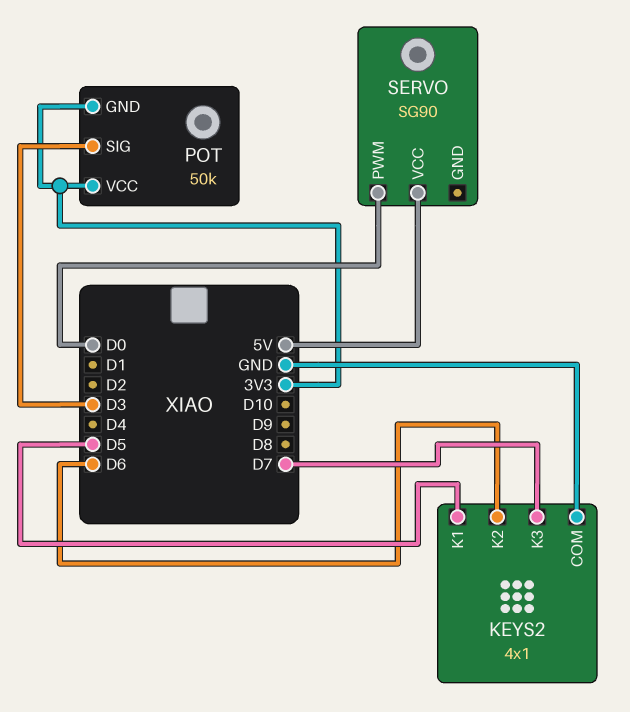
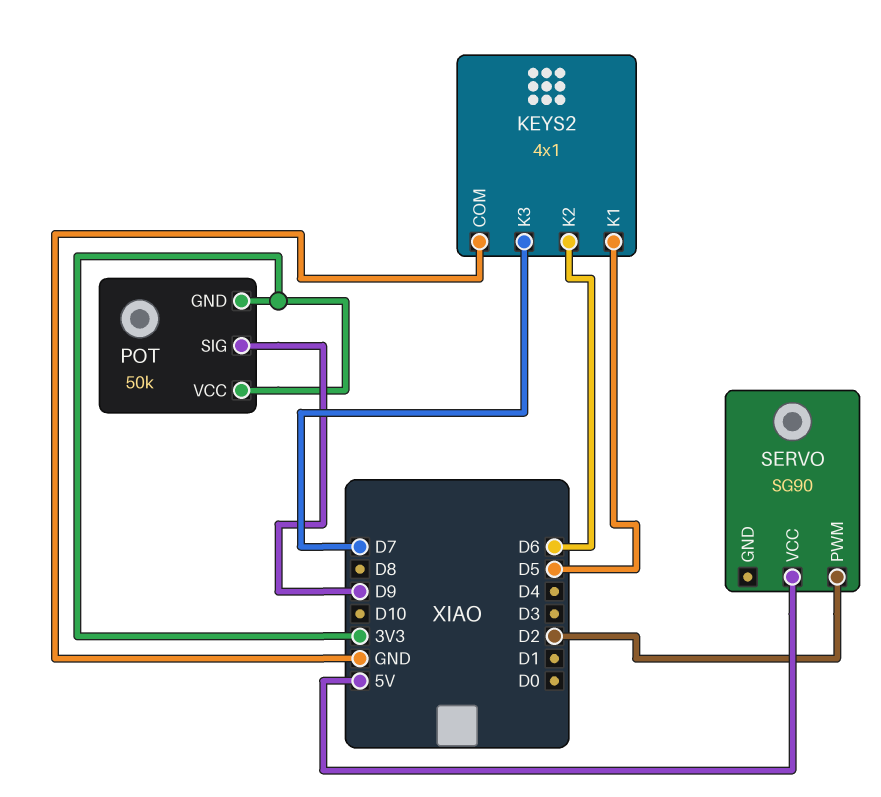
POT pin SIG: D3 -> D9
SERVO pin PWM: D0 -> D2

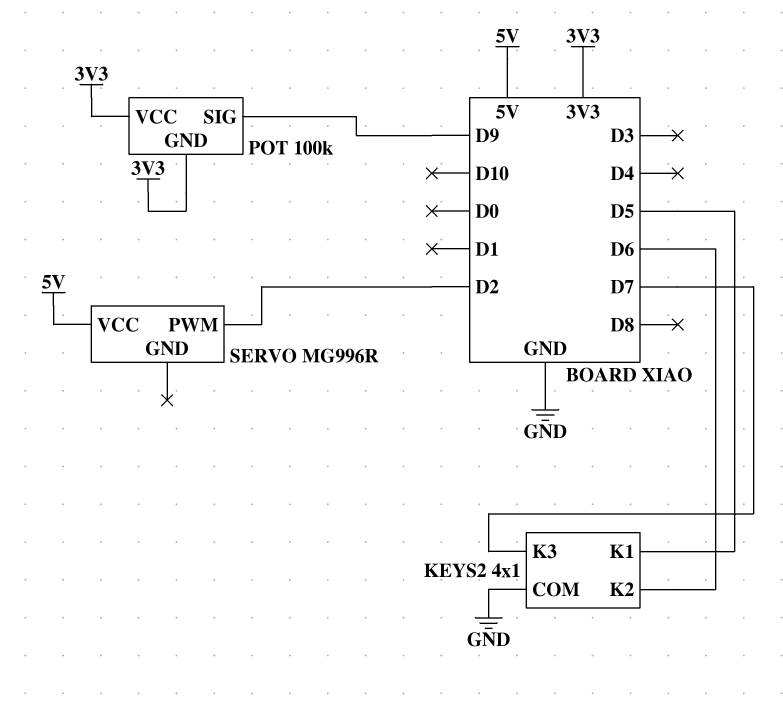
POT: 50k -> 100k
SERVO: SG90 -> MG996R

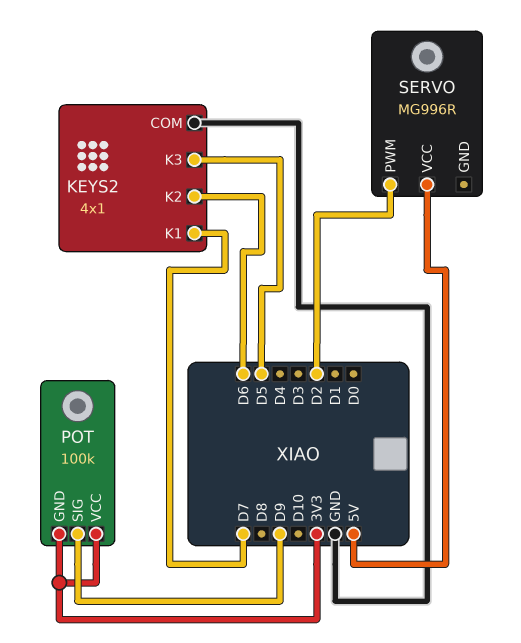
KEYS2 pin K1: D5 -> D7
KEYS2 pin K3: D7 -> D5

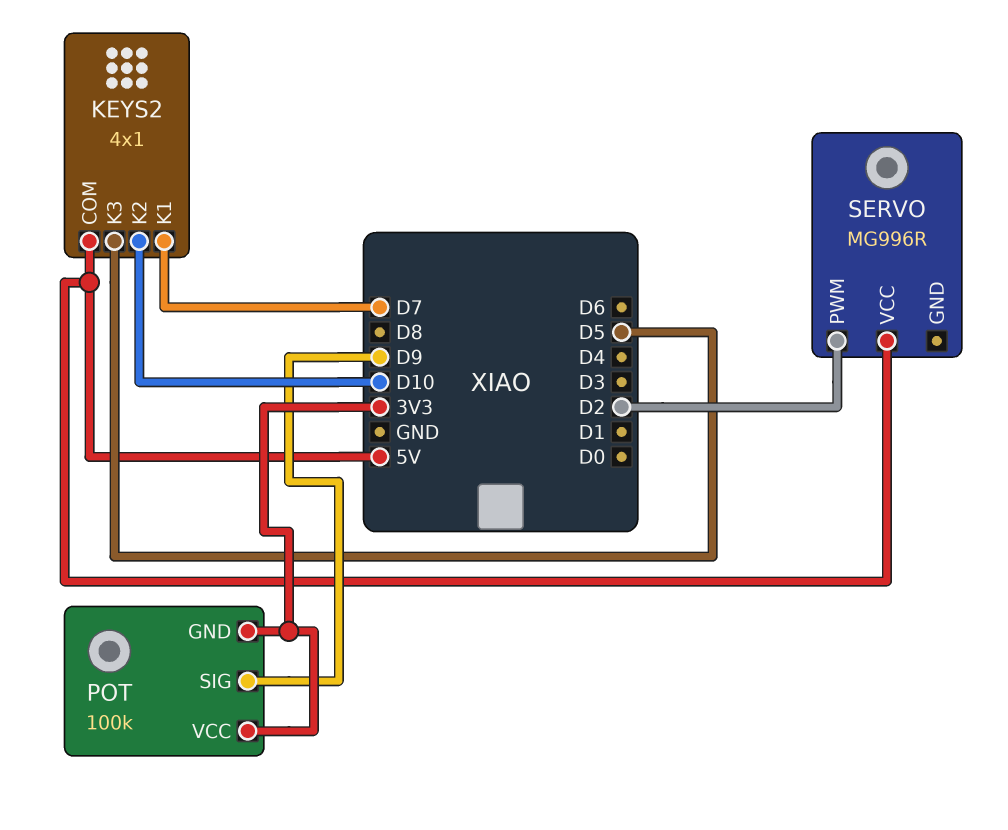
KEYS2 pin COM: GND -> 5V
KEYS2 pin K2: D6 -> D10

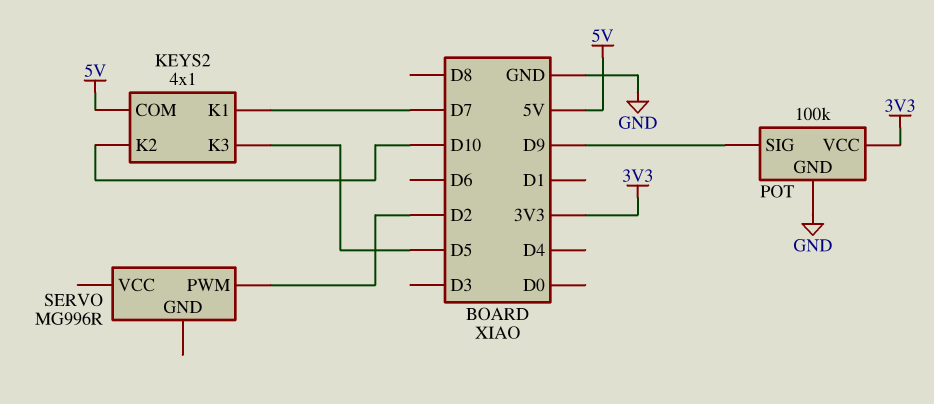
POT pin GND: 3V3 -> GND
SERVO pin VCC: 5V -> none

